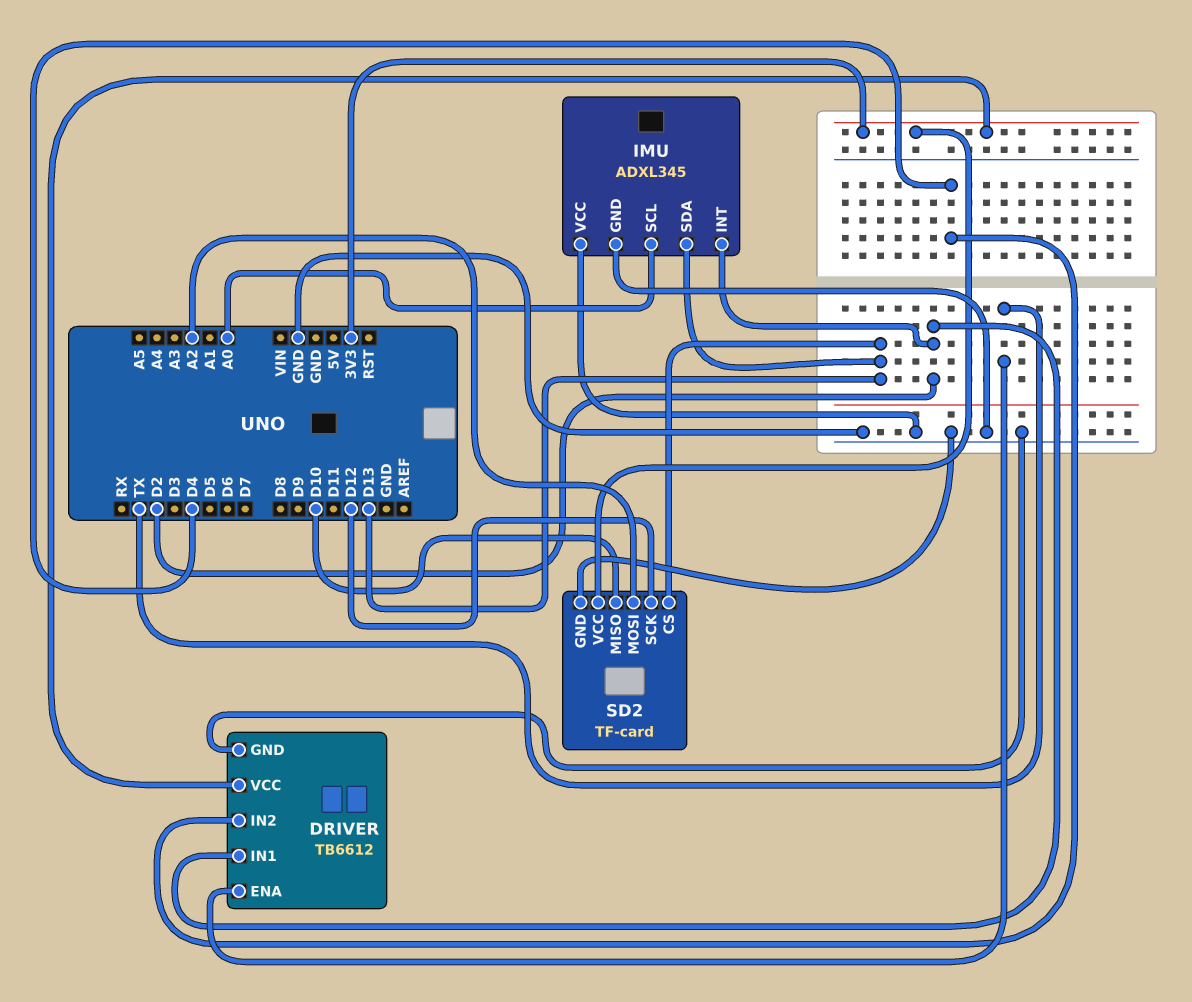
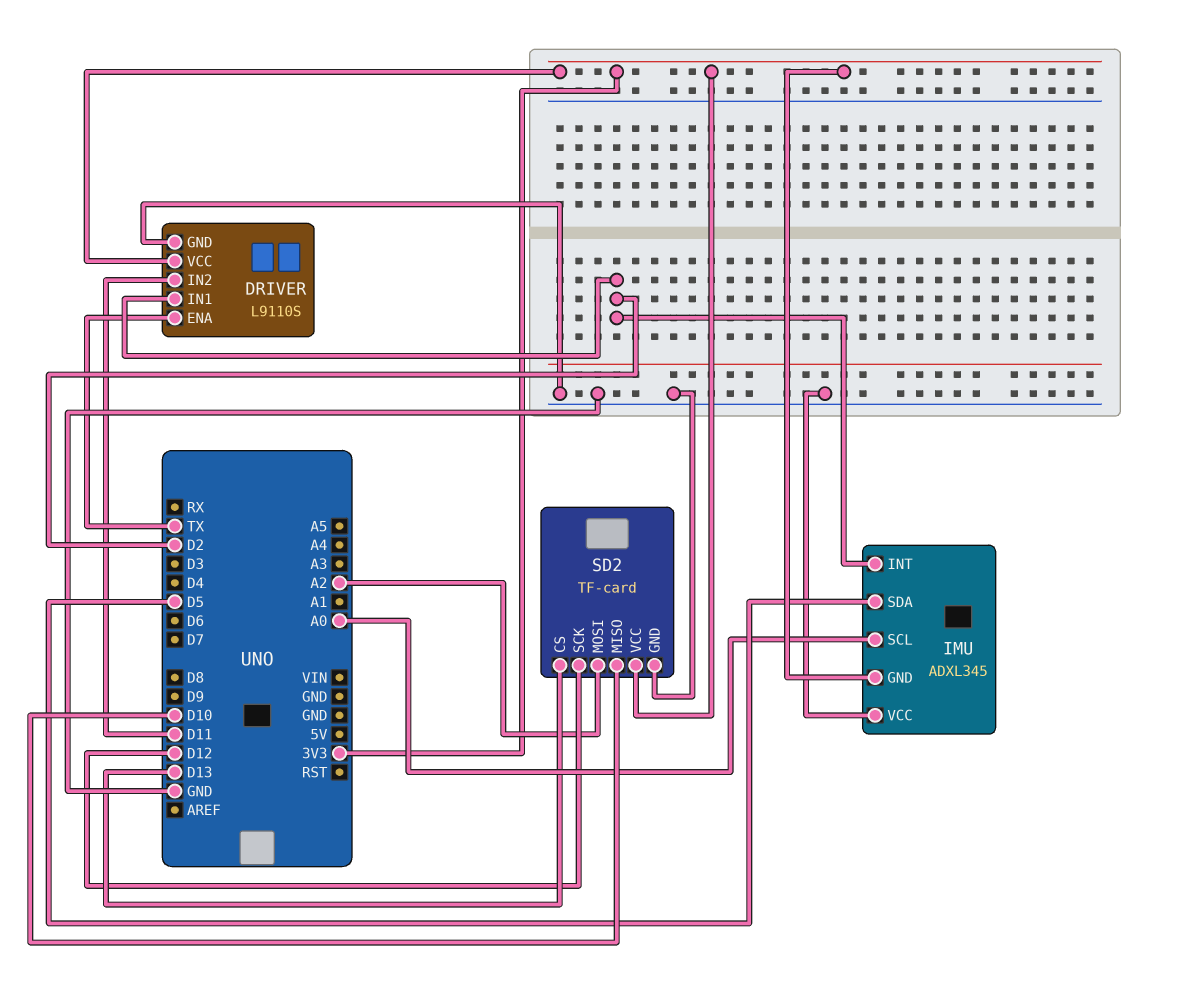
DRIVER: TB6612 -> L9110S
DRIVER pin IN2: D4 -> D11
IMU pin GND: GND -> 3V3
IMU pin SDA: D13 -> D5

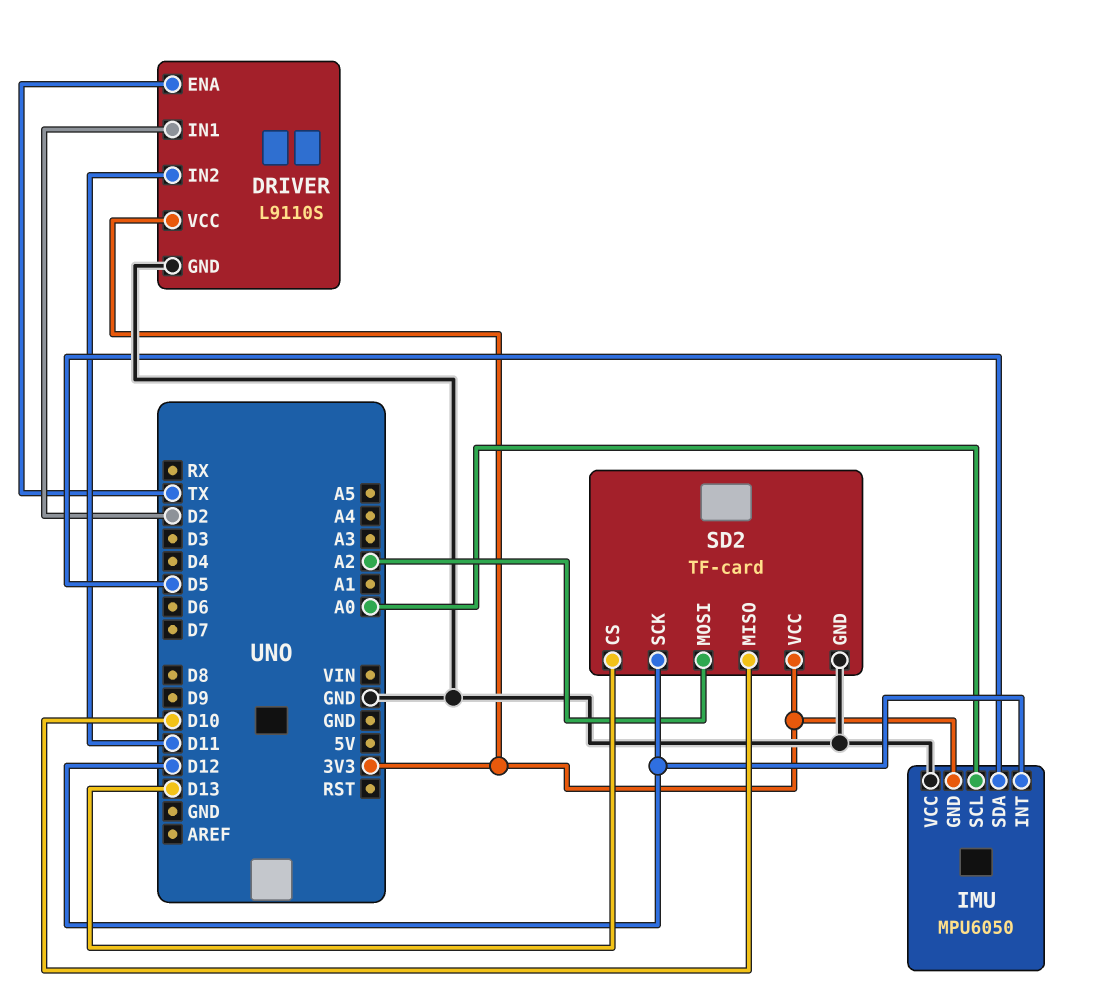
IMU: ADXL345 -> MPU6050
IMU pin INT: D2 -> D12

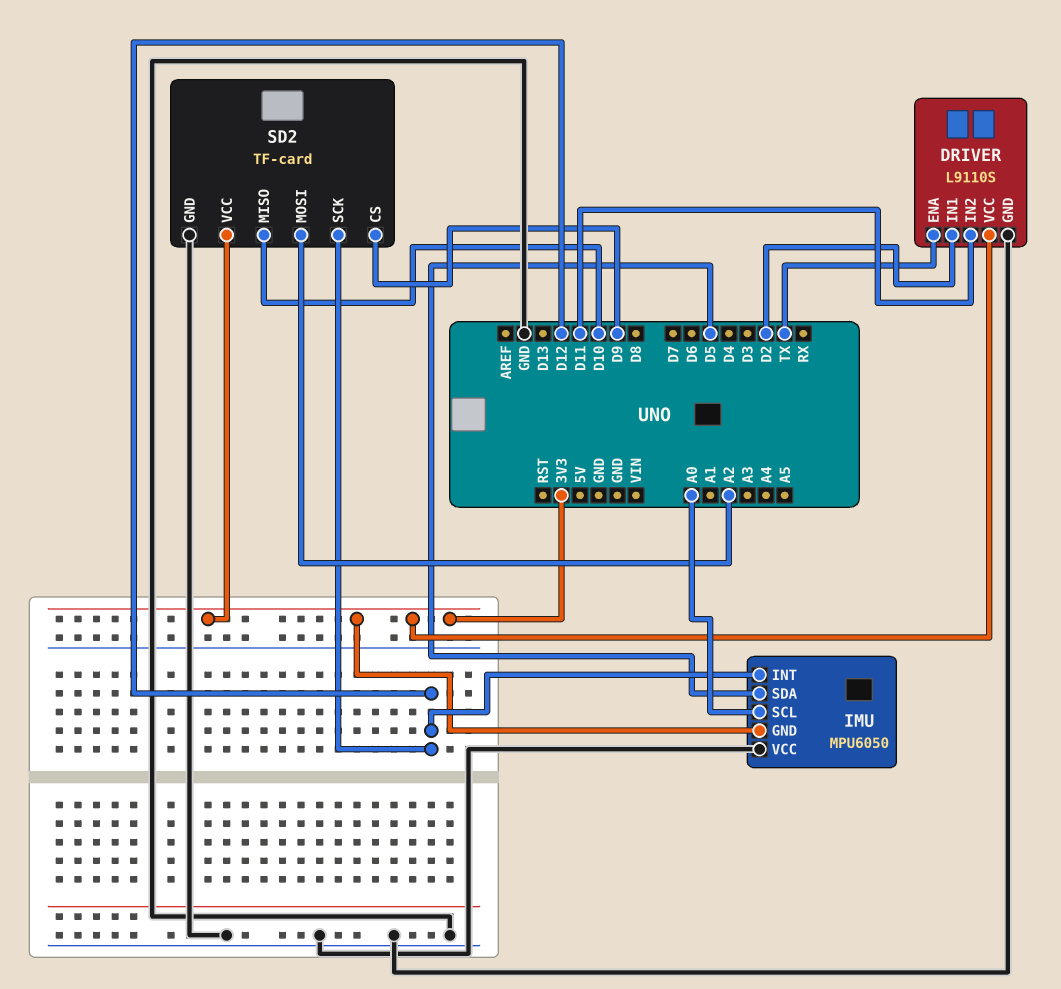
SD2 pin CS: D13 -> D9

